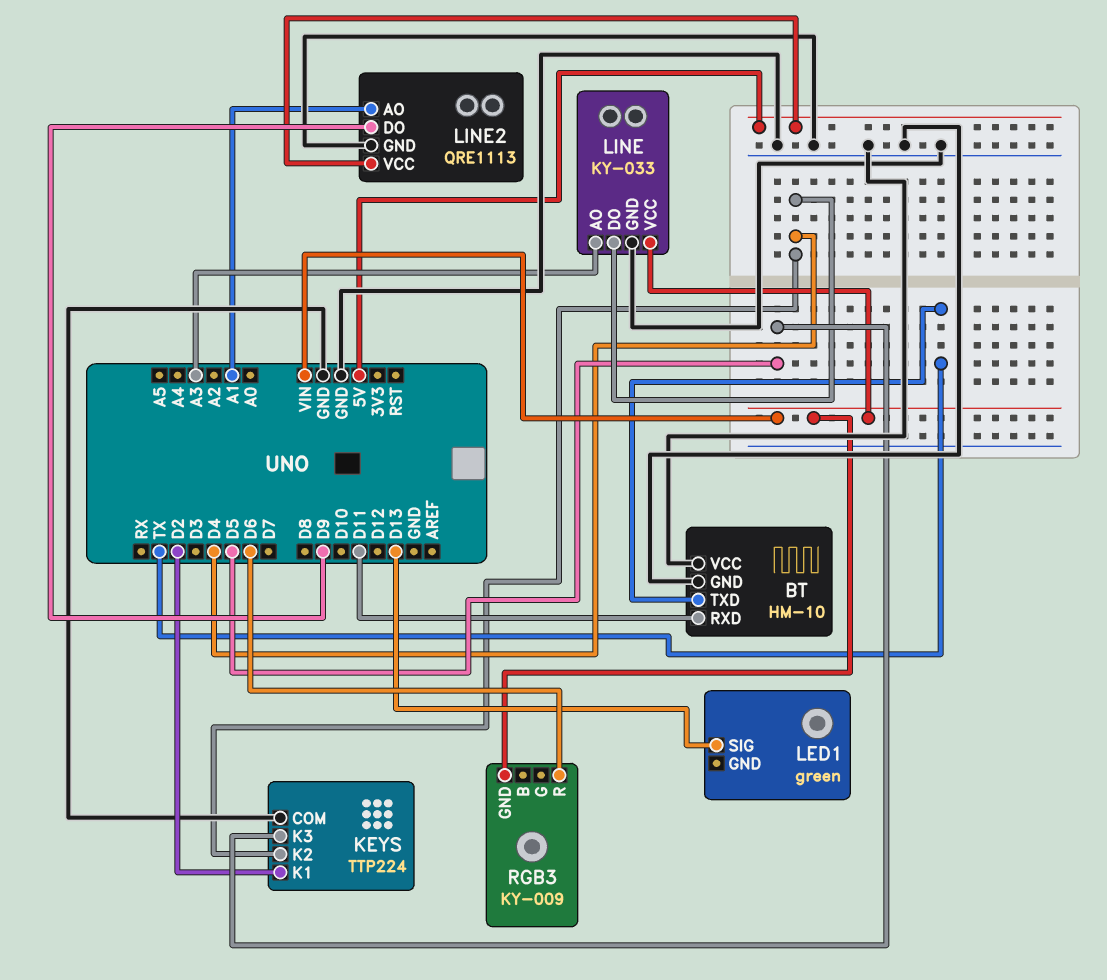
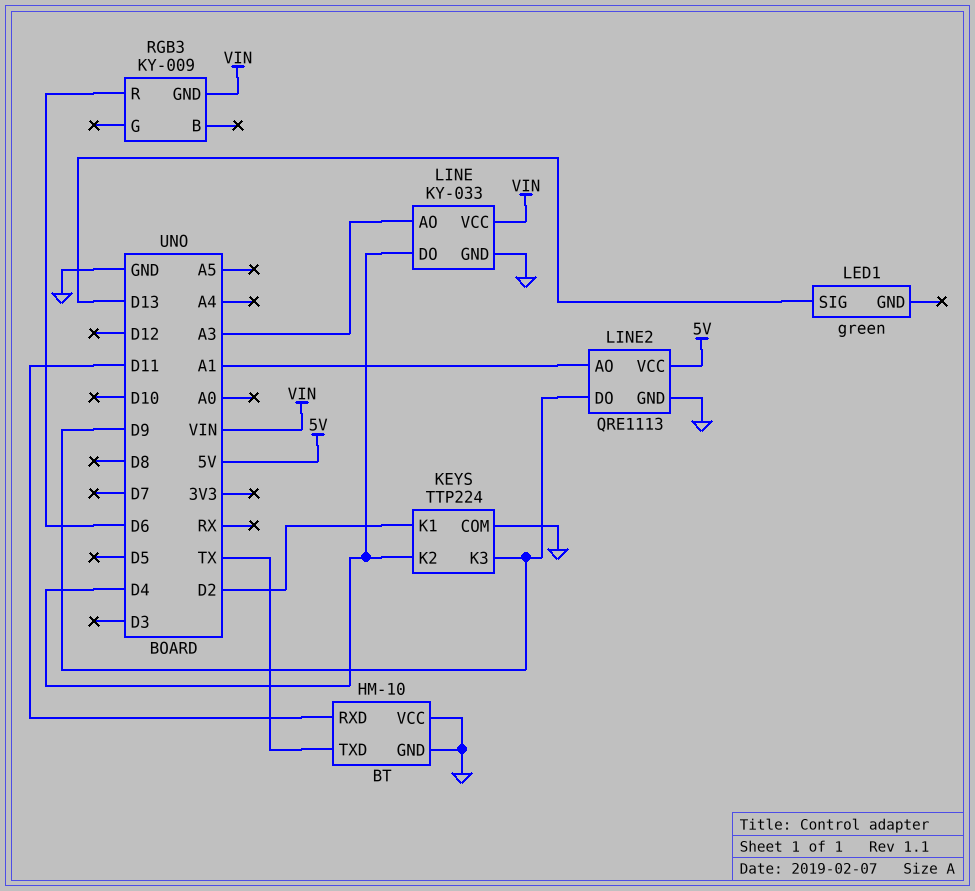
KEYS pin K3: D5 -> D9

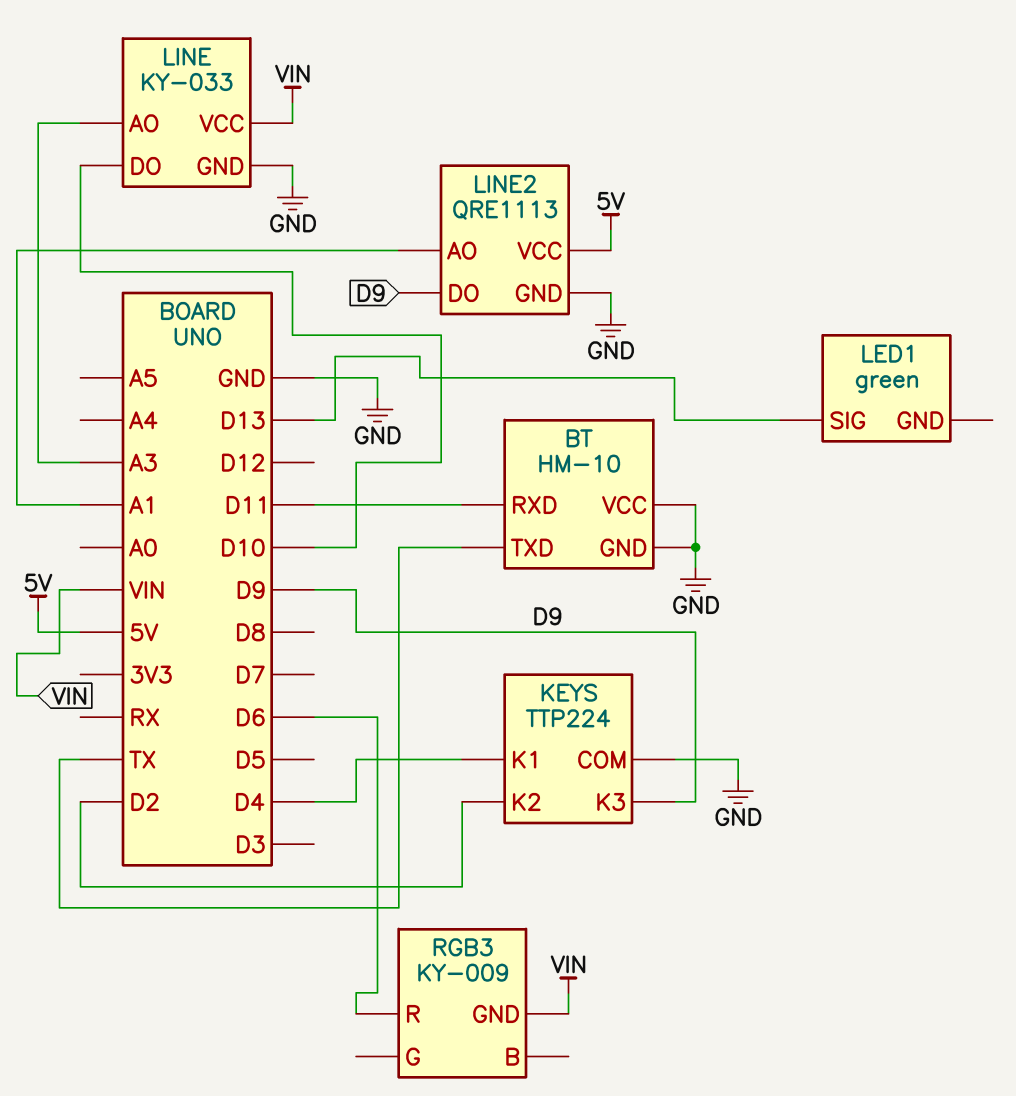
KEYS pin K1: D2 -> D4
KEYS pin K2: D4 -> D2
LINE pin DO: D4 -> D10

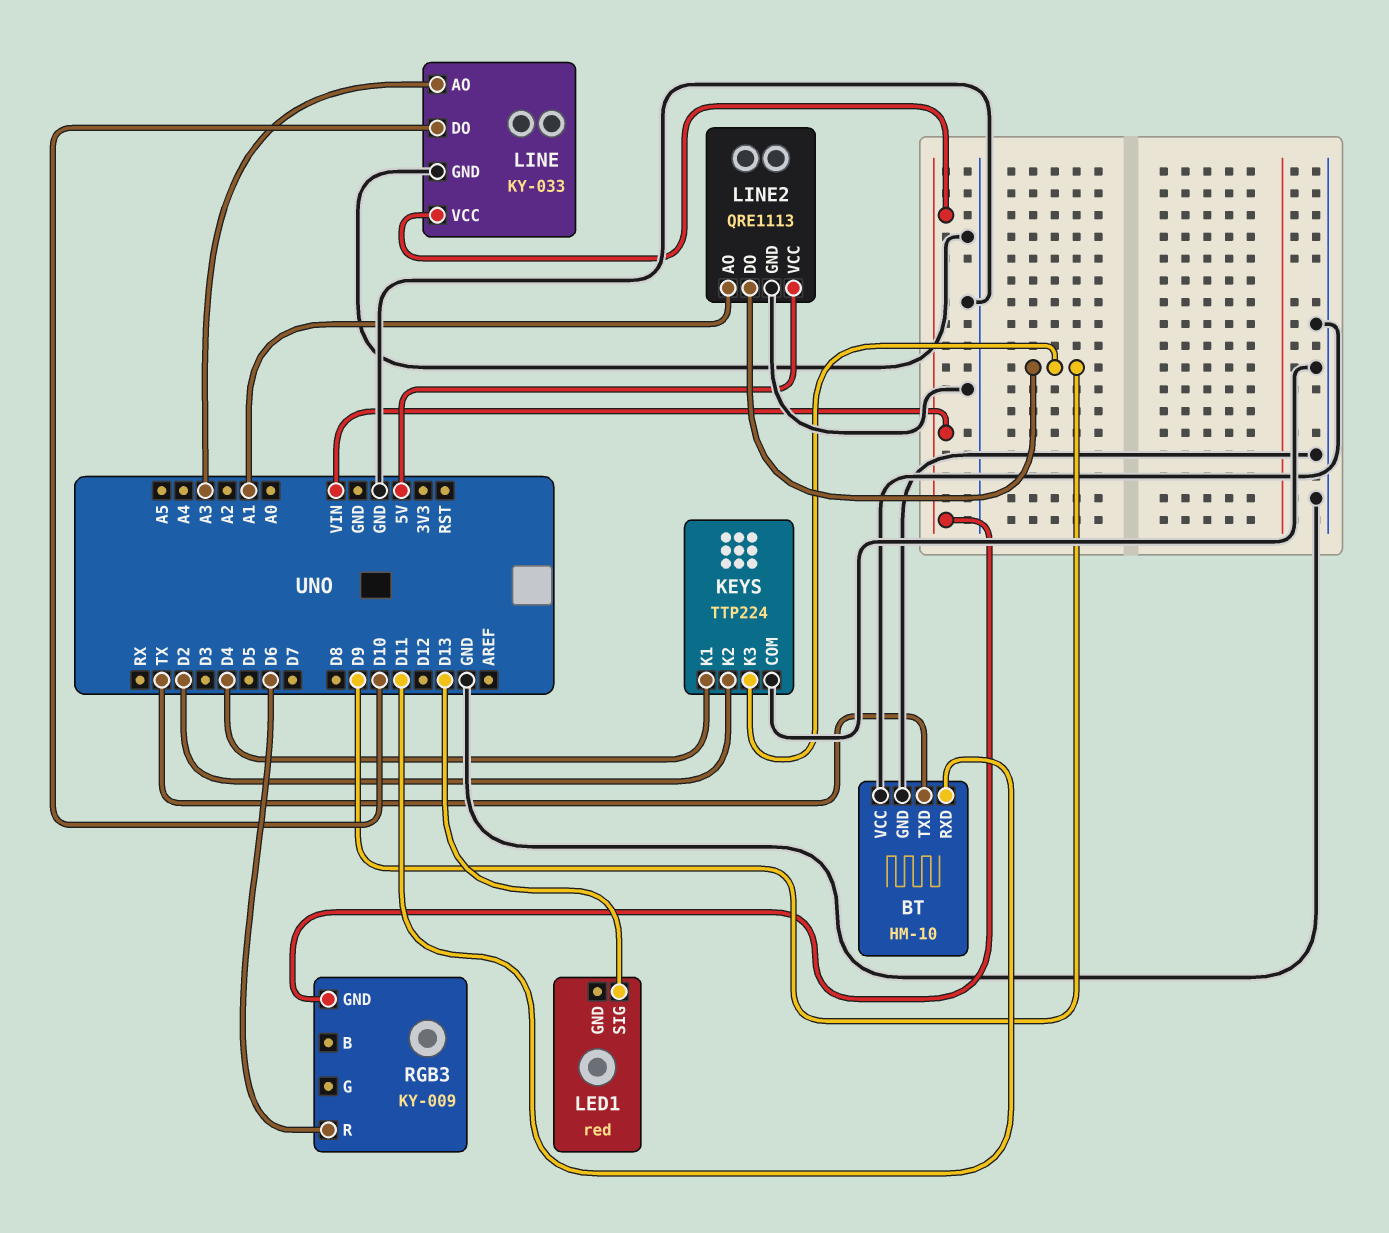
LED1: green -> red

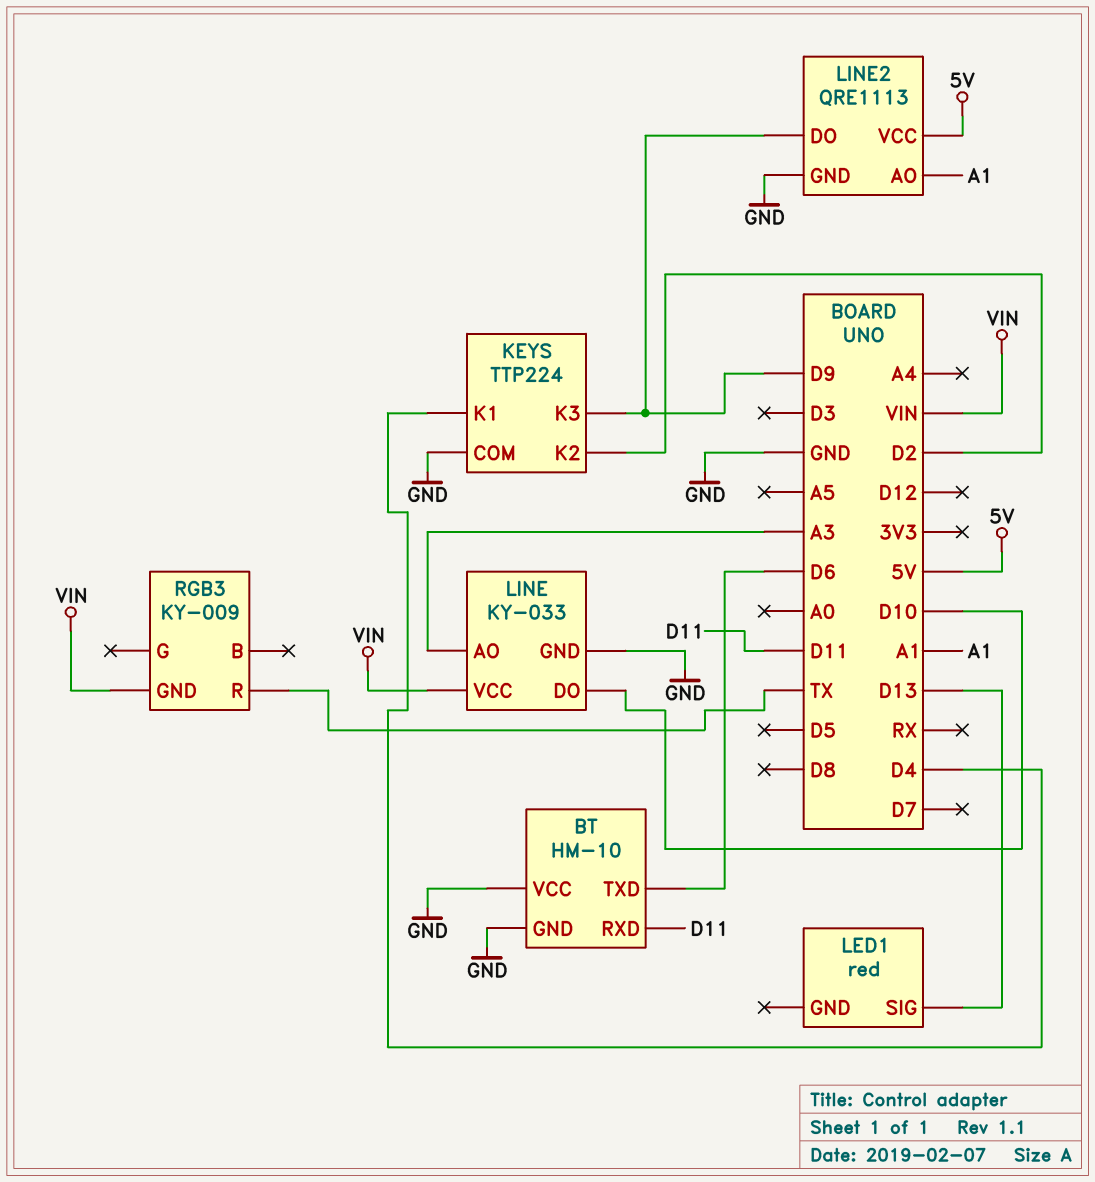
BT pin TXD: TX -> D6
RGB3 pin R: D6 -> TX

